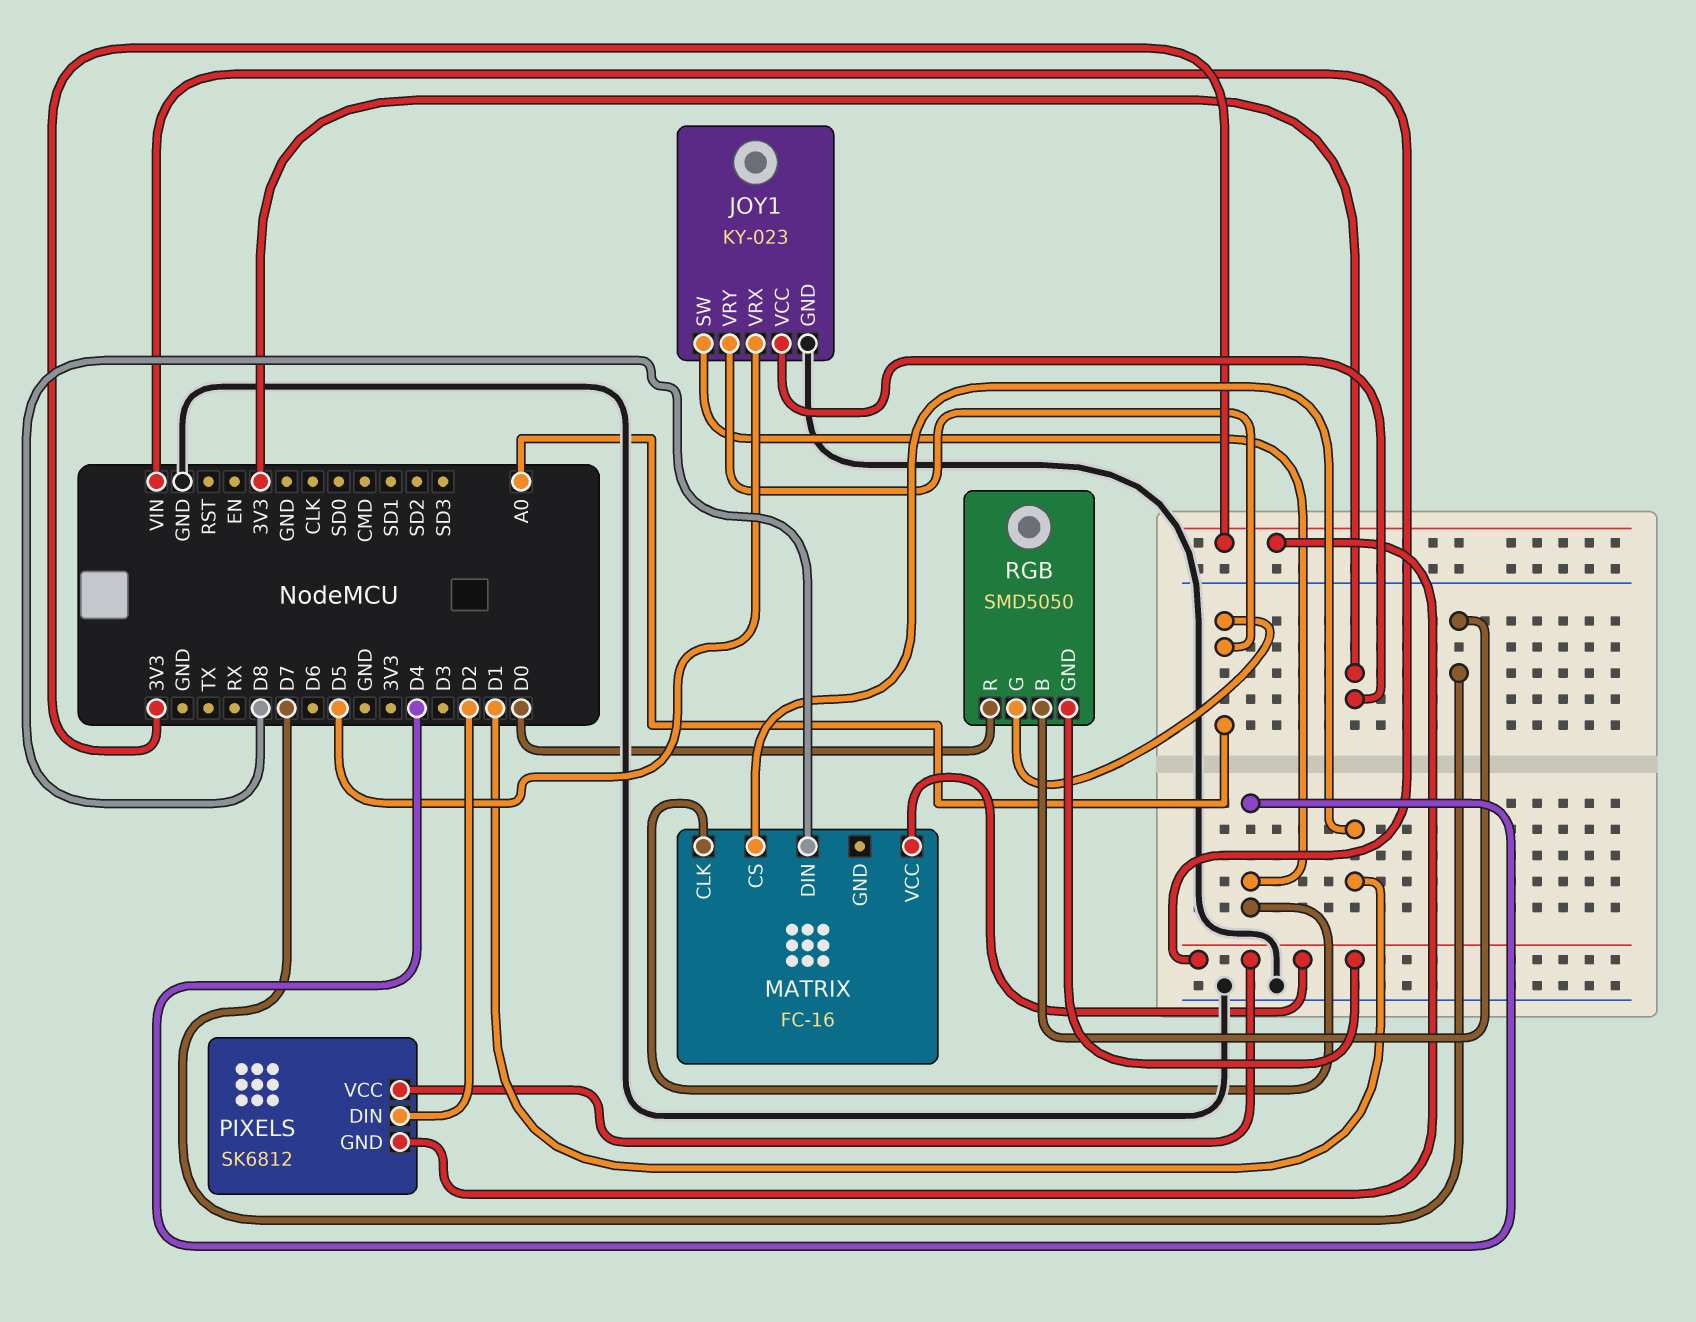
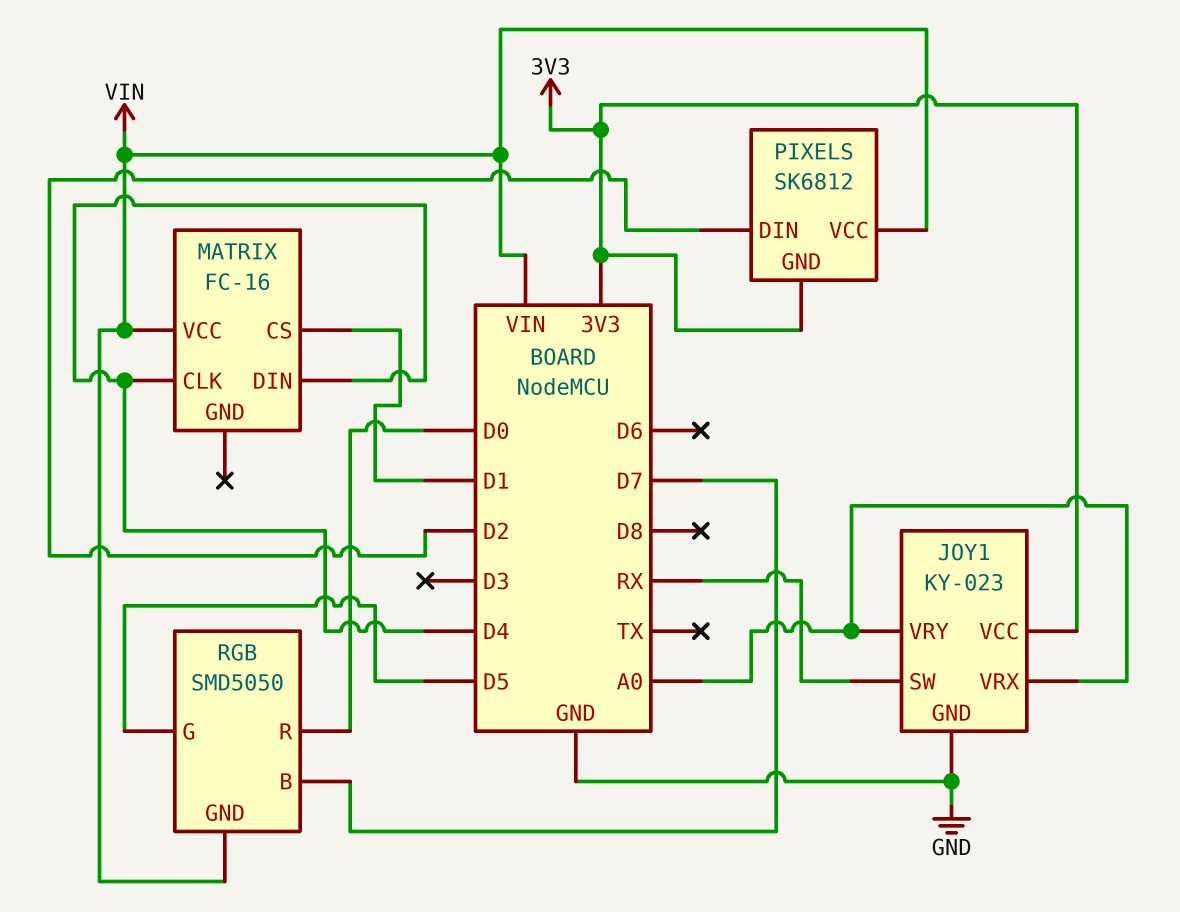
JOY1 pin SW: D4 -> RX
JOY1 pin VRX: D5 -> A0
MATRIX pin DIN: D8 -> D4
RGB pin G: A0 -> D5

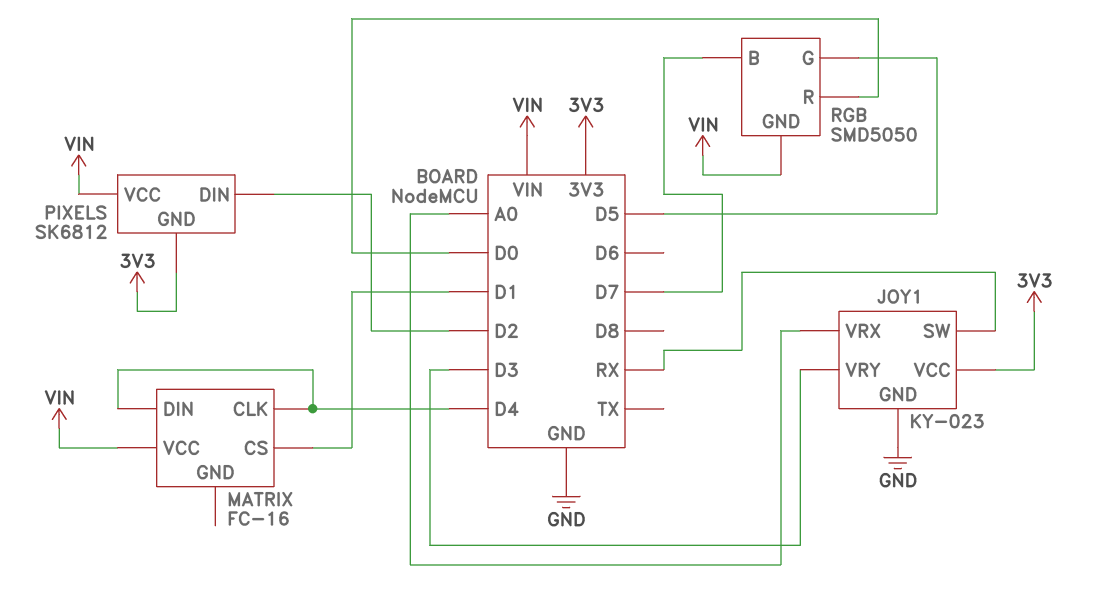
JOY1 pin VRY: A0 -> D3

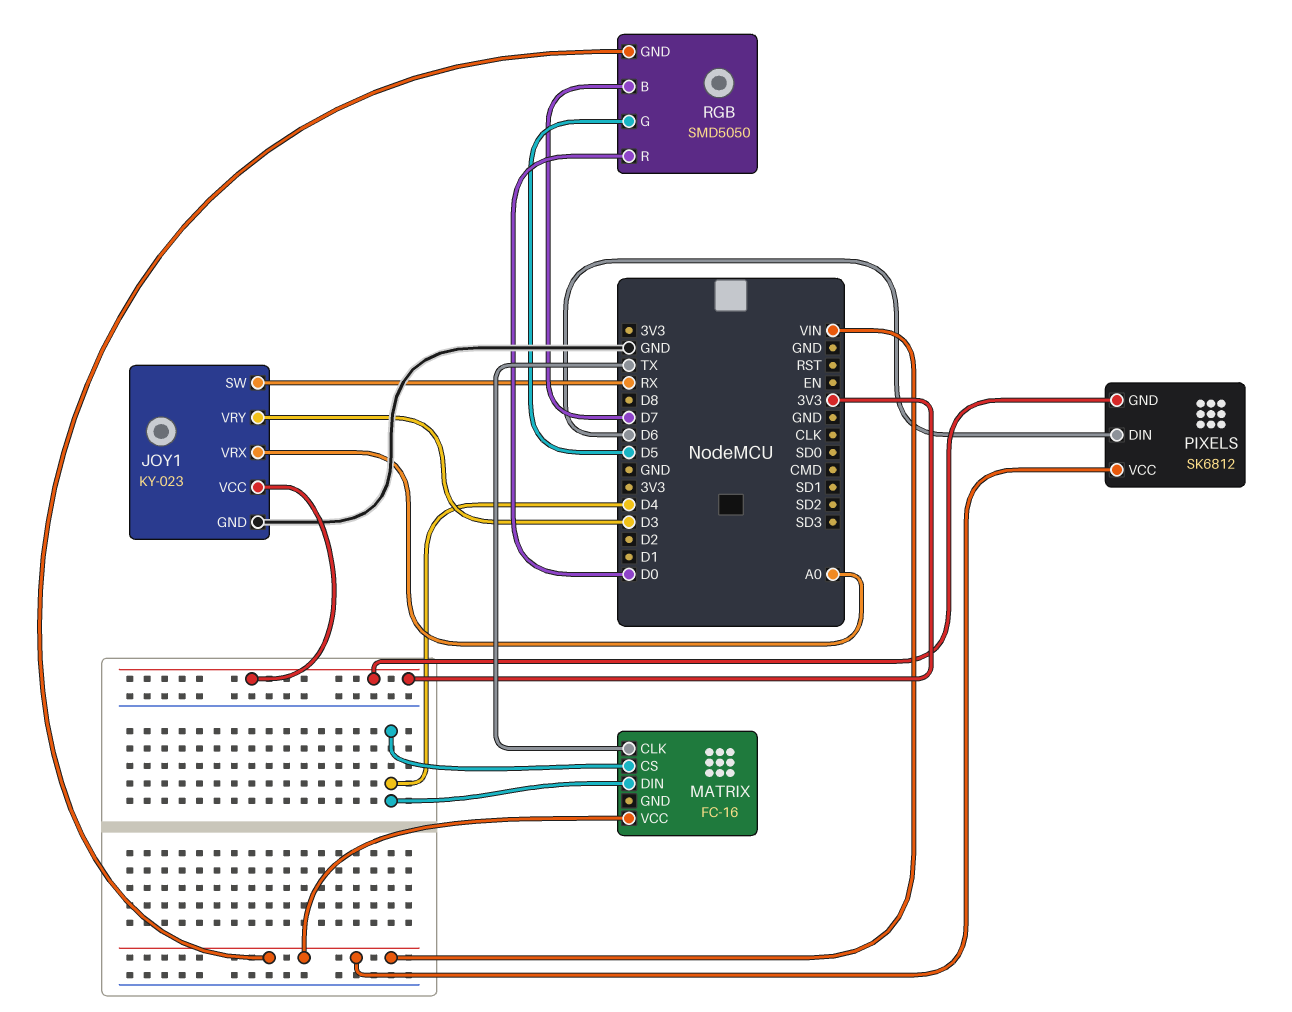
MATRIX pin CLK: D4 -> TX
MATRIX pin CS: D1 -> D4
PIXELS pin DIN: D2 -> D6

